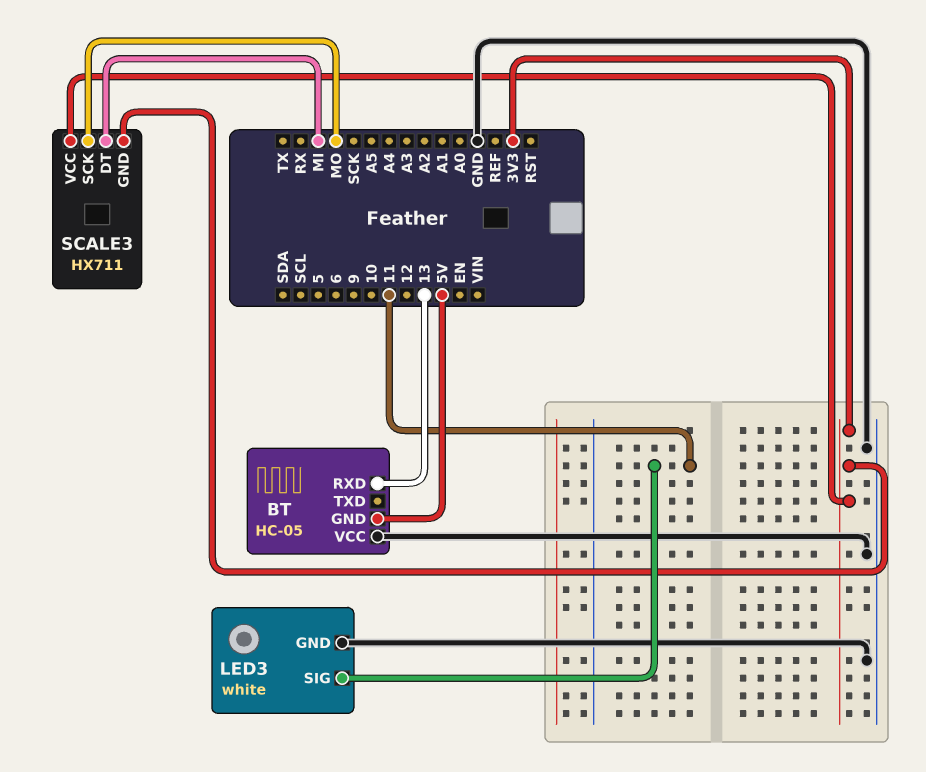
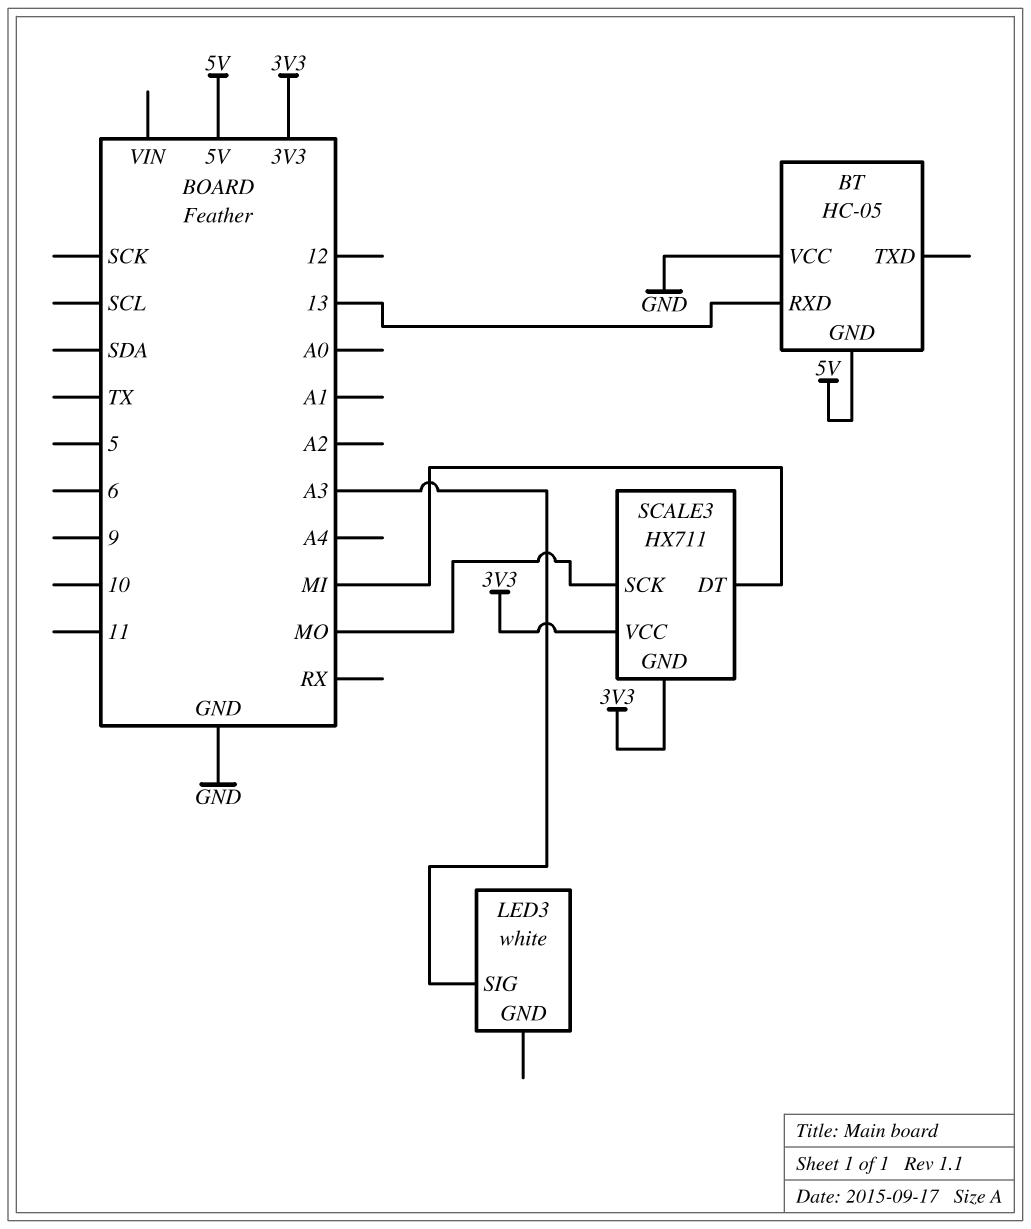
LED3 pin GND: GND -> none
LED3 pin SIG: 11 -> A3

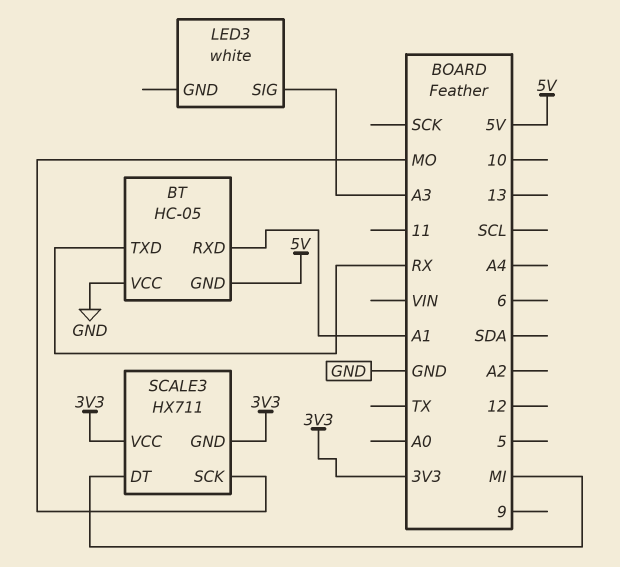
BT pin RXD: 13 -> A1
BT pin TXD: none -> RX

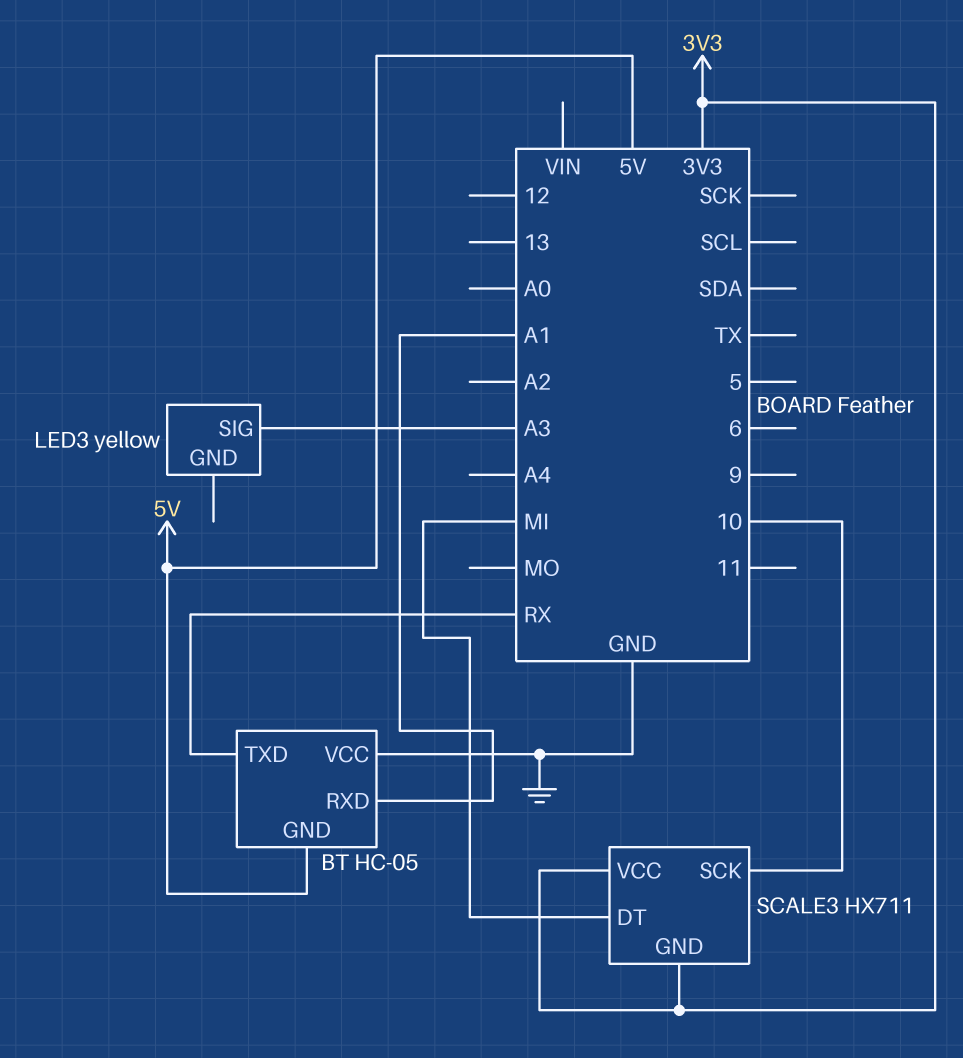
LED3: white -> yellow
SCALE3 pin SCK: MO -> 10

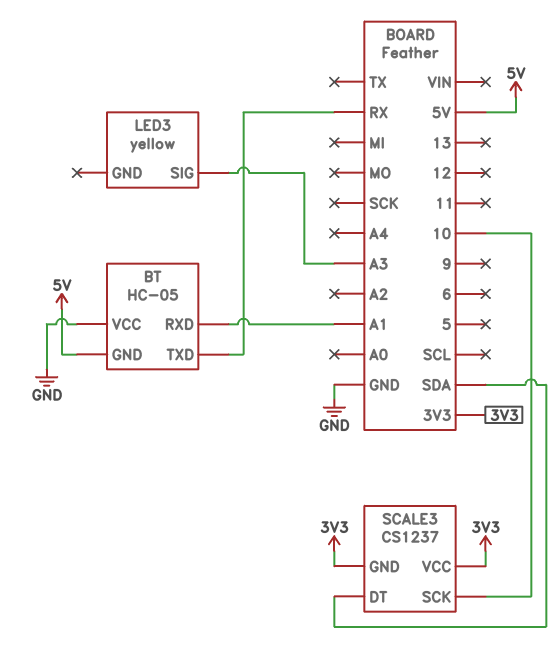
SCALE3: HX711 -> CS1237
SCALE3 pin DT: MI -> SDA

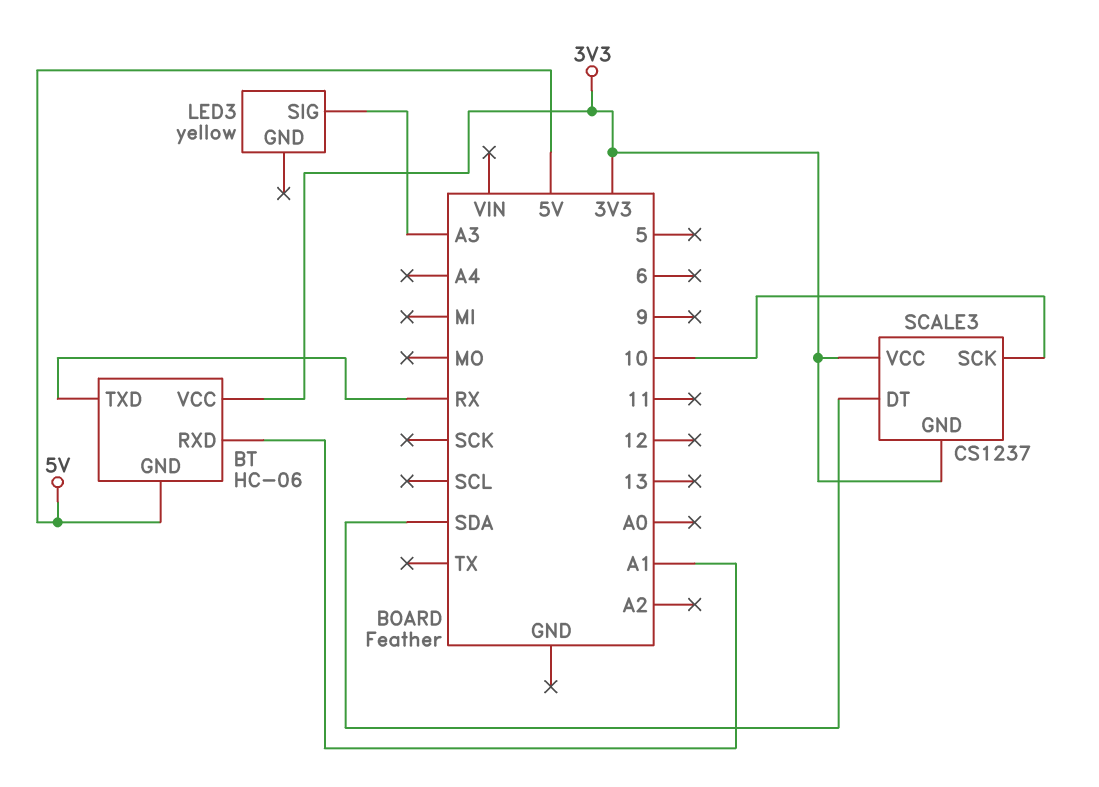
BT: HC-05 -> HC-06
BT pin VCC: GND -> 3V3

